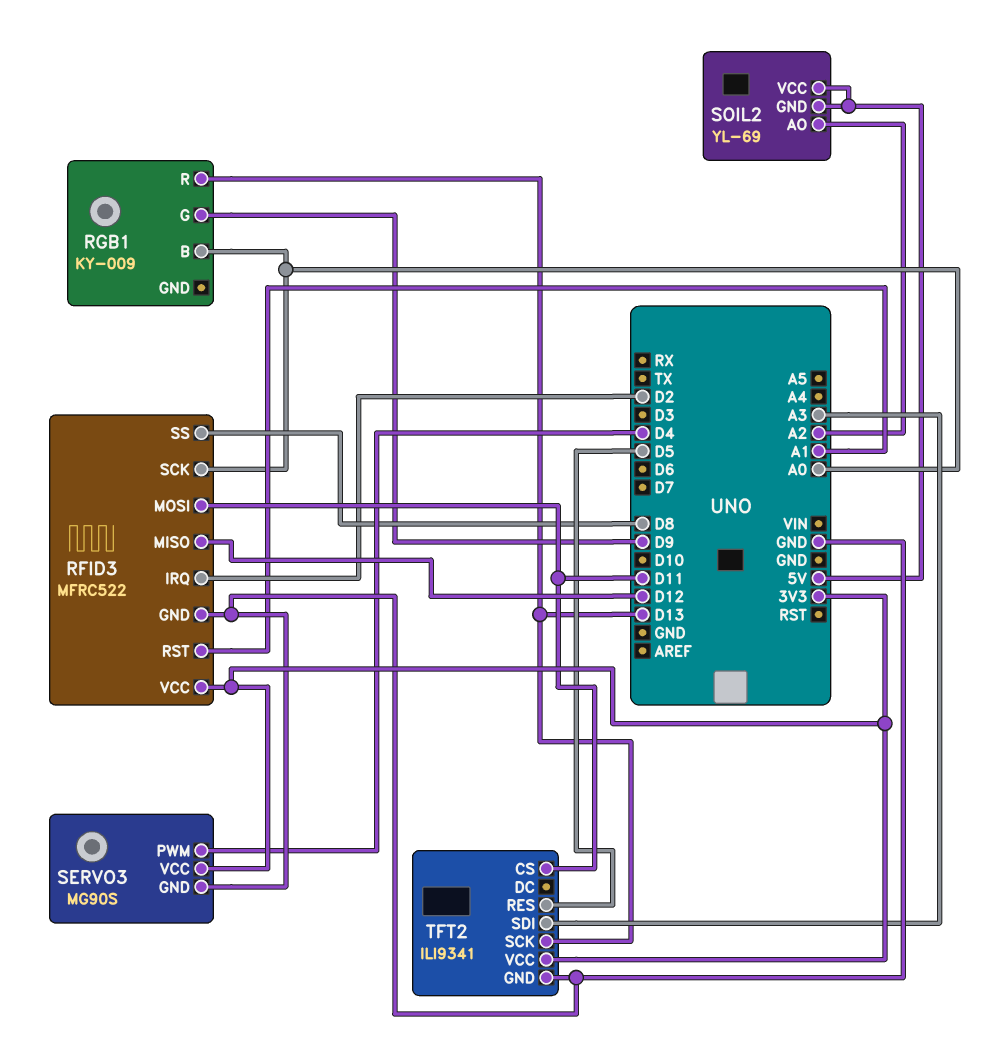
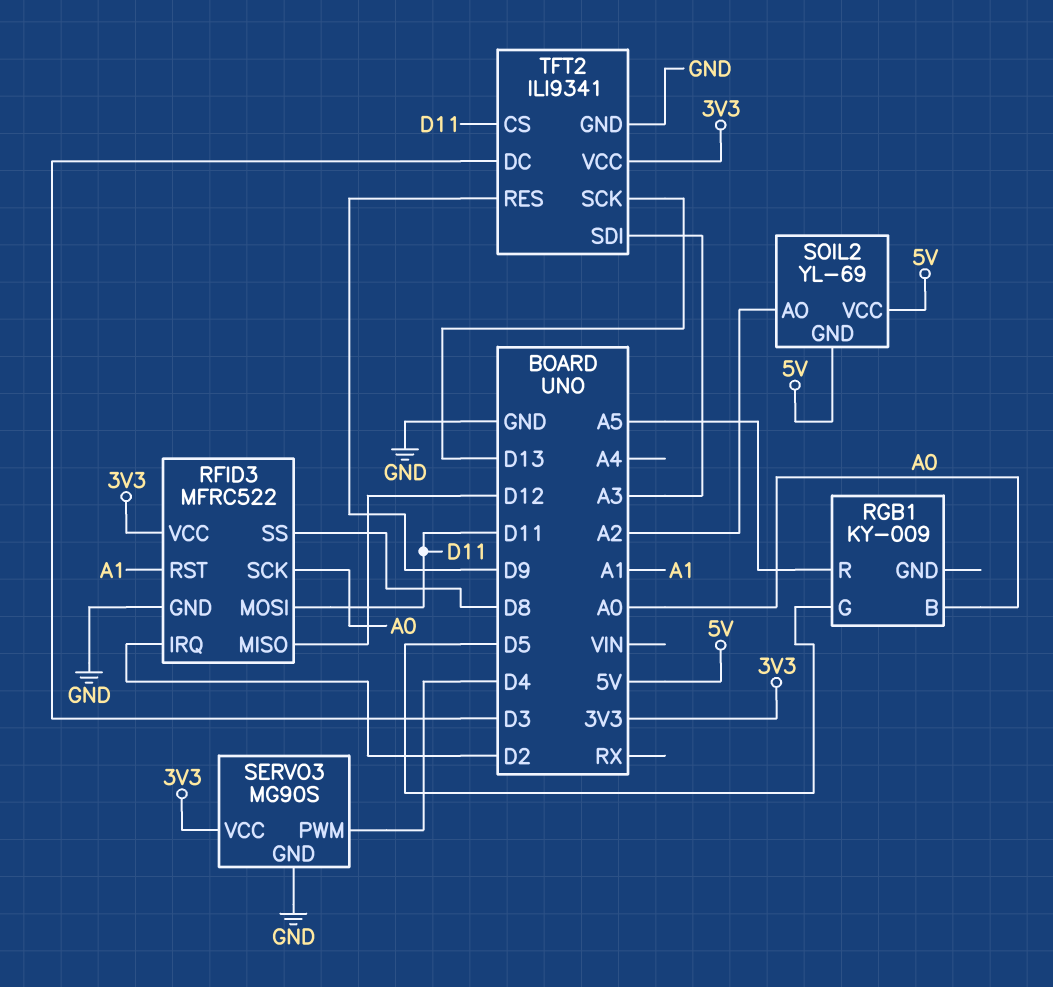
RGB1 pin G: D9 -> D5
RGB1 pin R: D13 -> A5
TFT2 pin DC: none -> D3
TFT2 pin RES: D5 -> D9

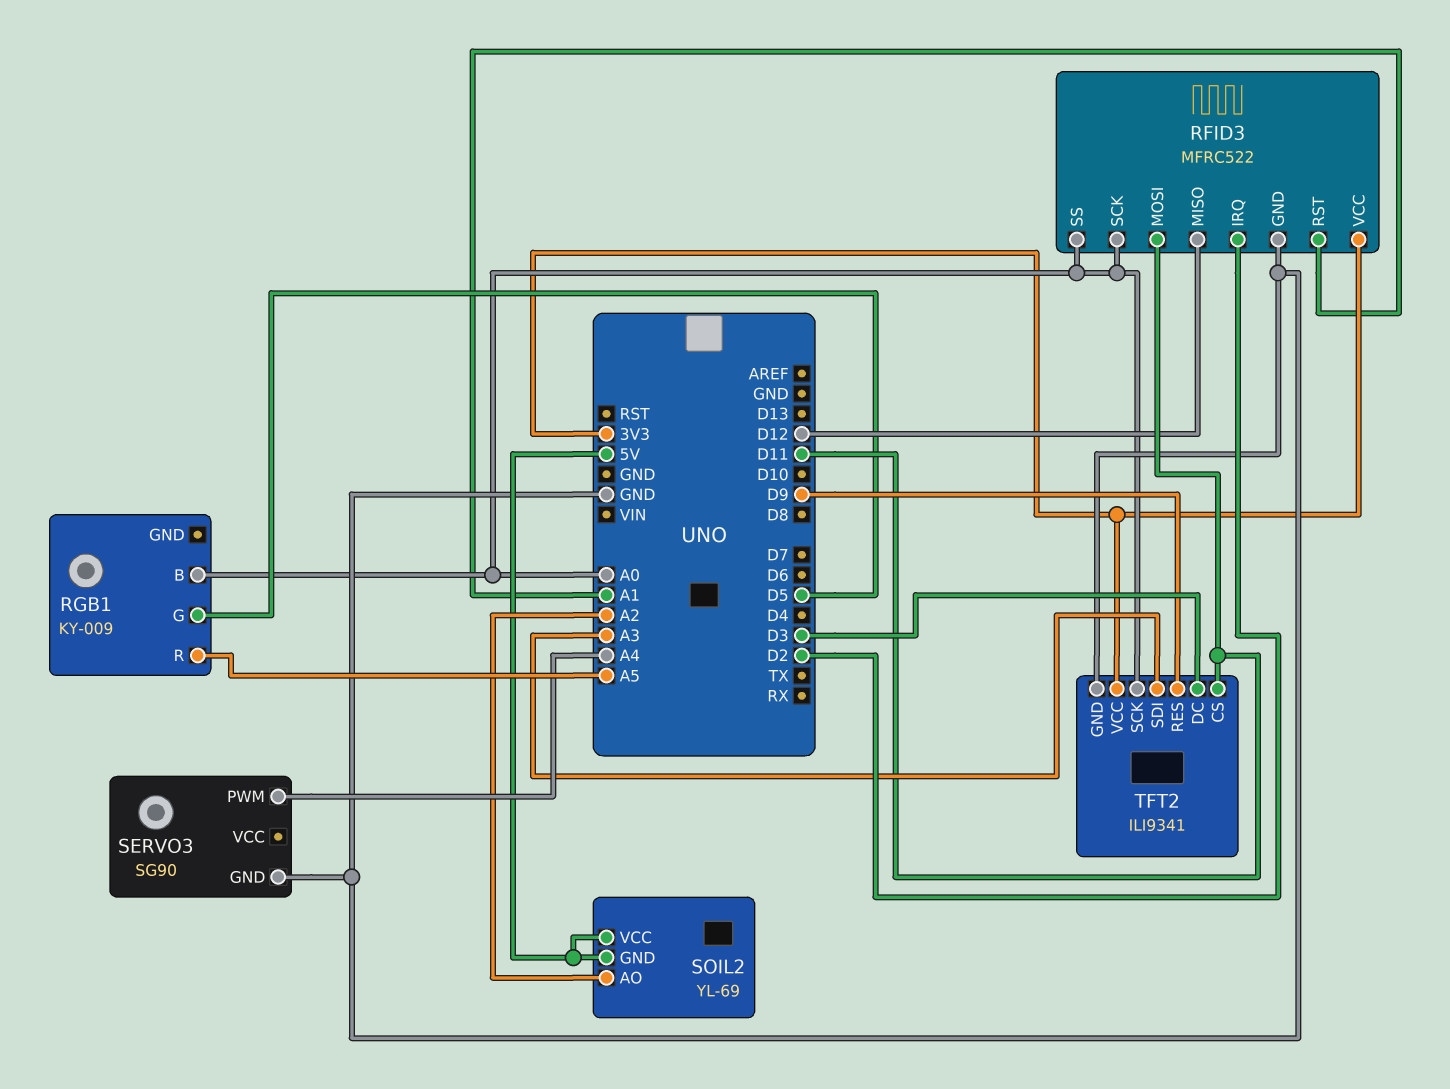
RFID3 pin SS: D8 -> A0
SERVO3: MG90S -> SG90
SERVO3 pin PWM: D4 -> A4
SERVO3 pin VCC: 3V3 -> none
TFT2 pin SCK: D13 -> A0

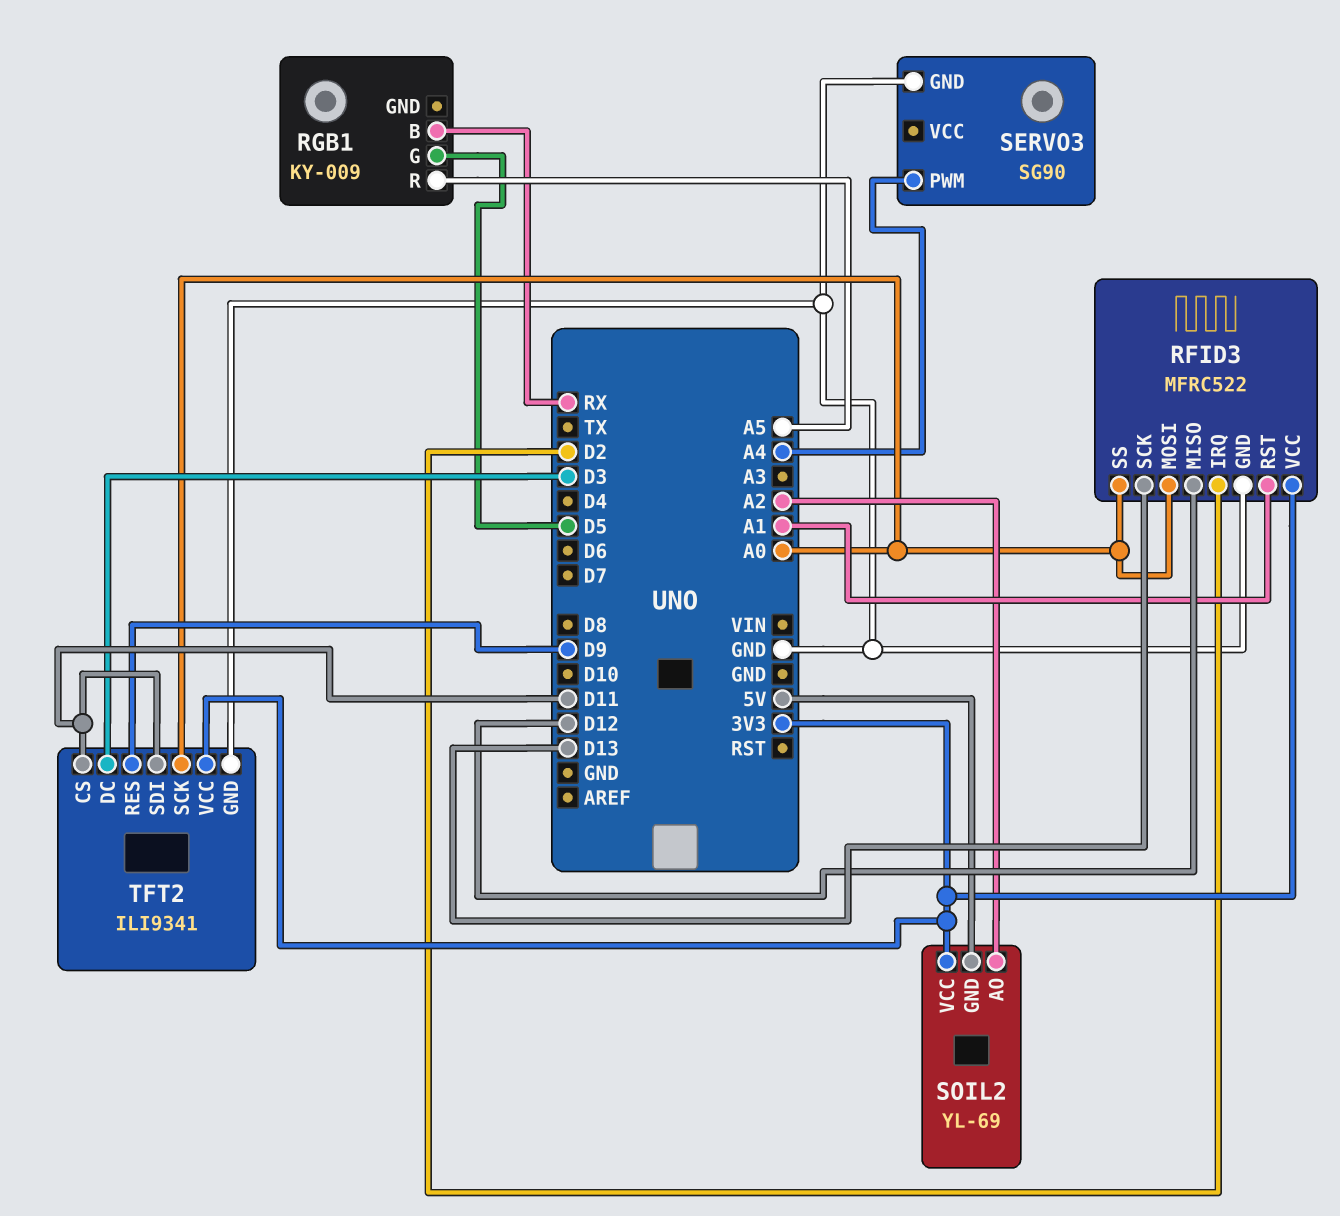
RFID3 pin MOSI: D11 -> A0
RFID3 pin SCK: A0 -> D13
RGB1 pin B: A0 -> RX
SOIL2 pin VCC: 5V -> 3V3
TFT2 pin SDI: A3 -> D11

